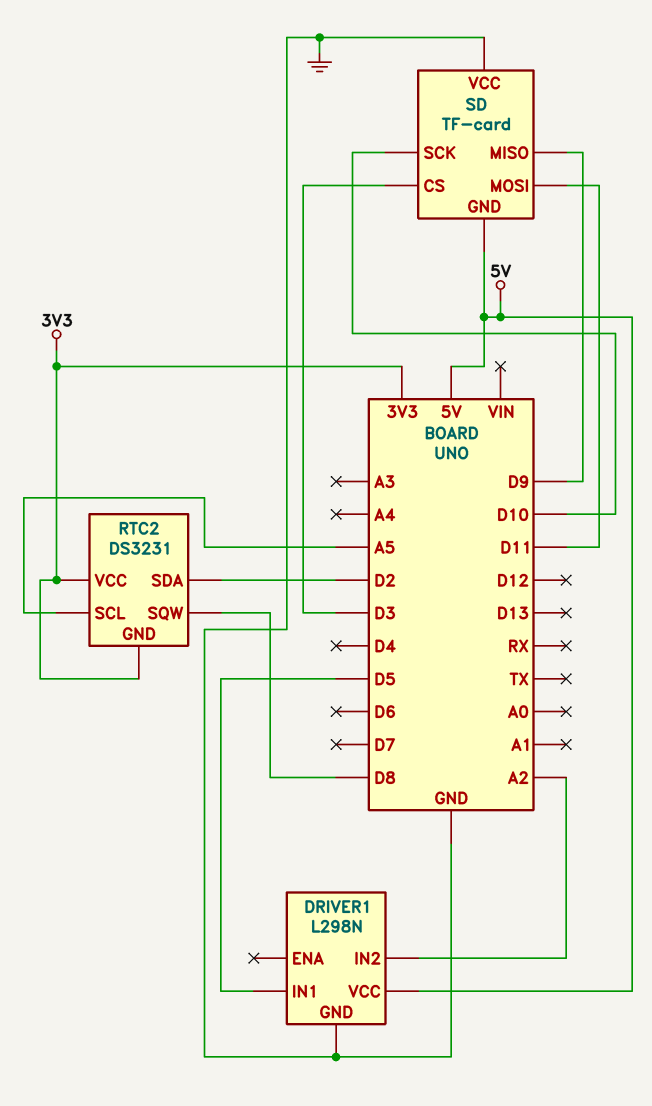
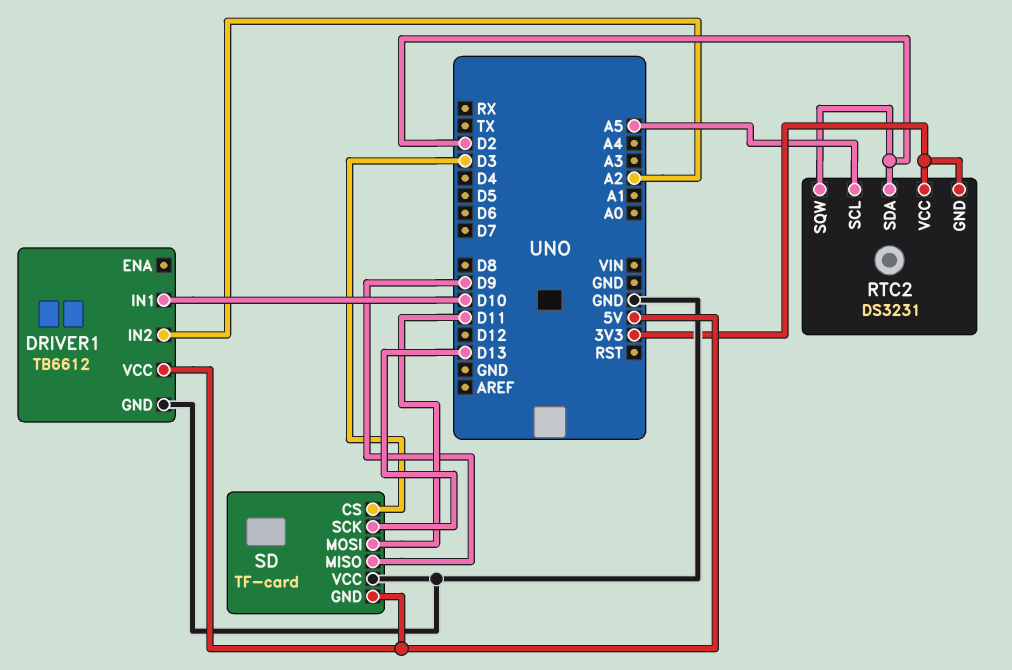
DRIVER1: L298N -> TB6612
DRIVER1 pin IN1: D5 -> D10
RTC2 pin SQW: D8 -> D2
SD pin SCK: D10 -> D13

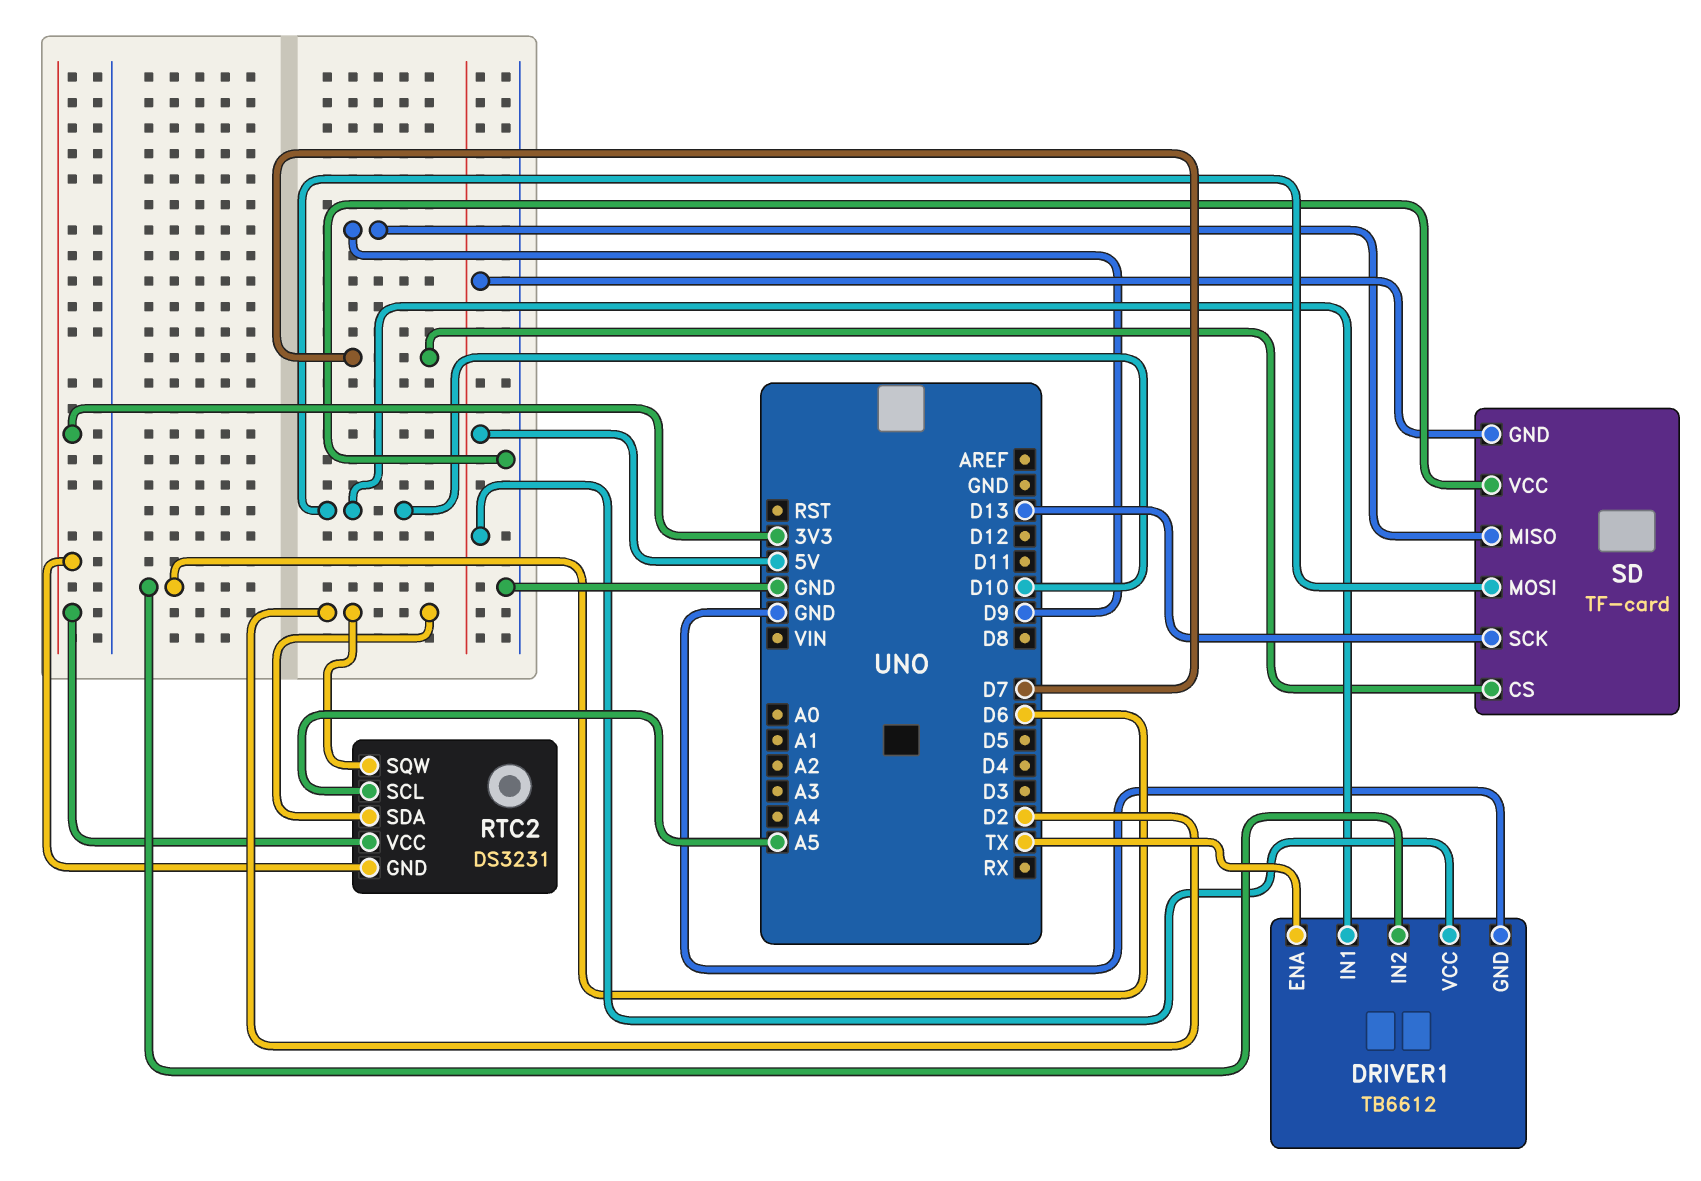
DRIVER1 pin ENA: none -> TX
DRIVER1 pin IN2: A2 -> D6
SD pin CS: D3 -> D7
SD pin MOSI: D11 -> D10

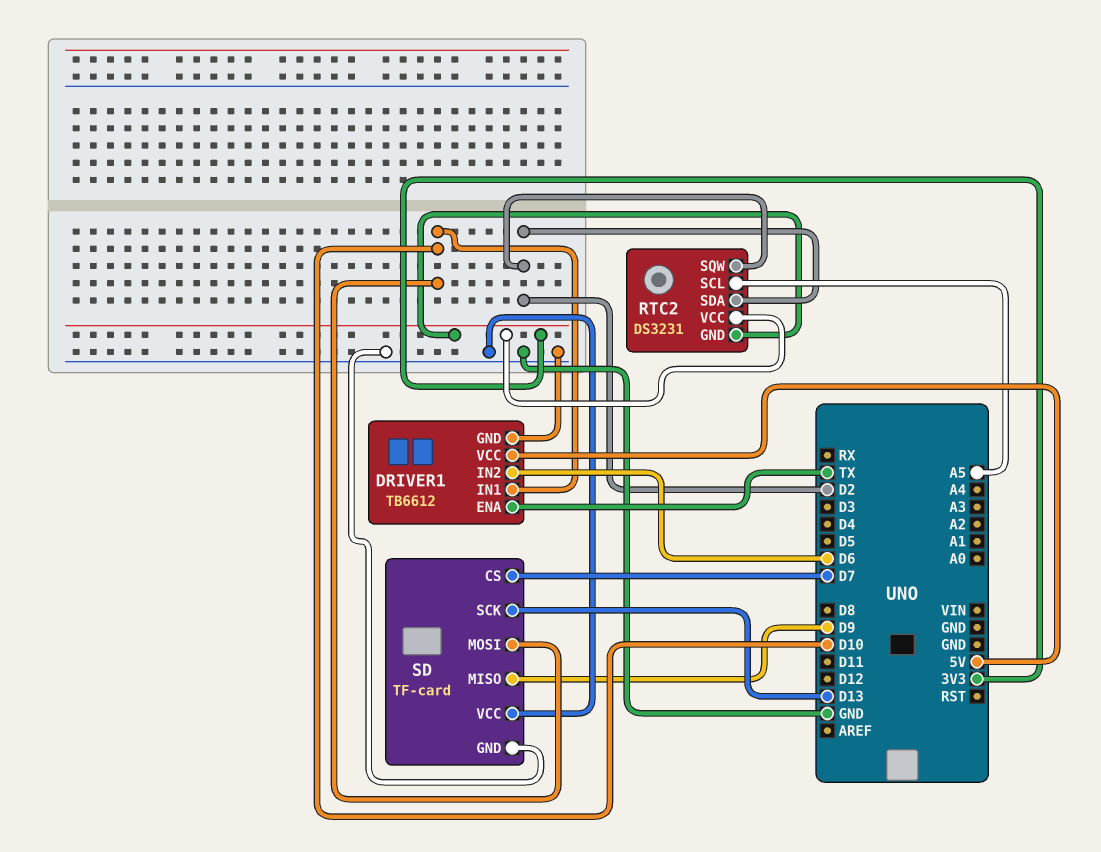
SD pin GND: 5V -> GND

